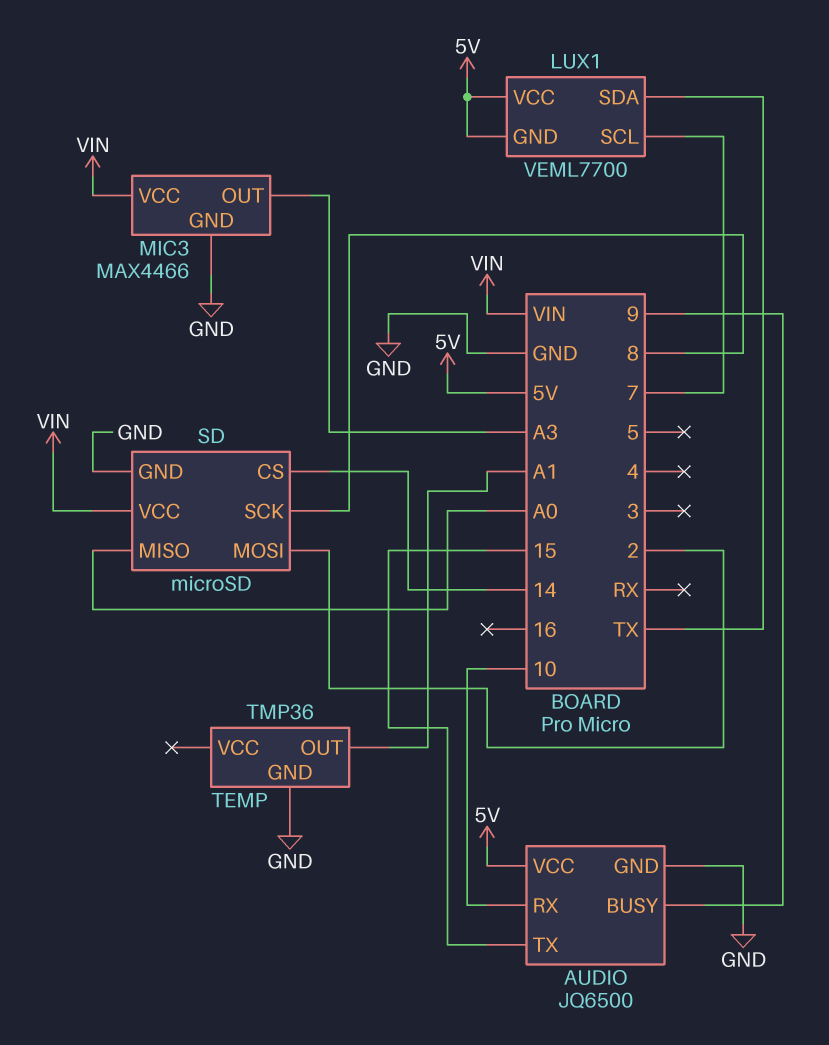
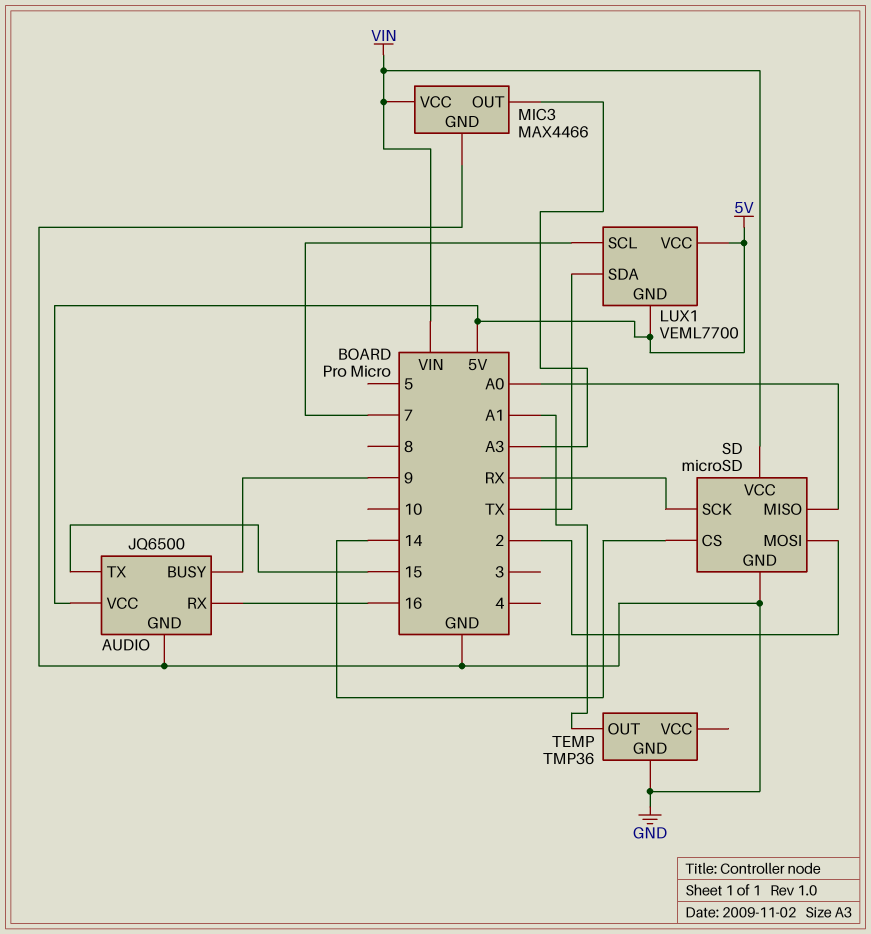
AUDIO pin RX: 10 -> 16
SD pin SCK: 8 -> RX

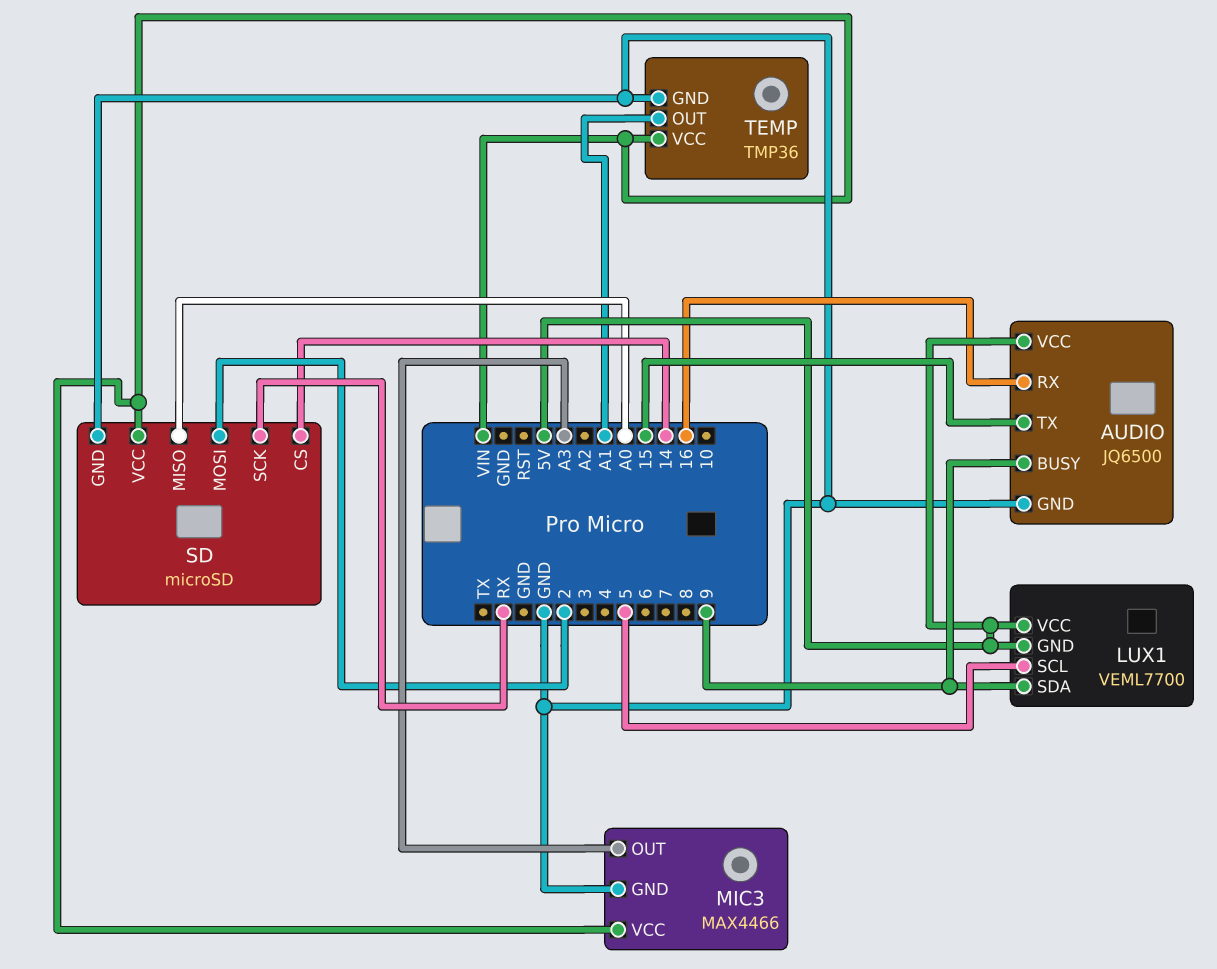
LUX1 pin SCL: 7 -> 5
LUX1 pin SDA: TX -> 9
TEMP pin VCC: none -> VIN

